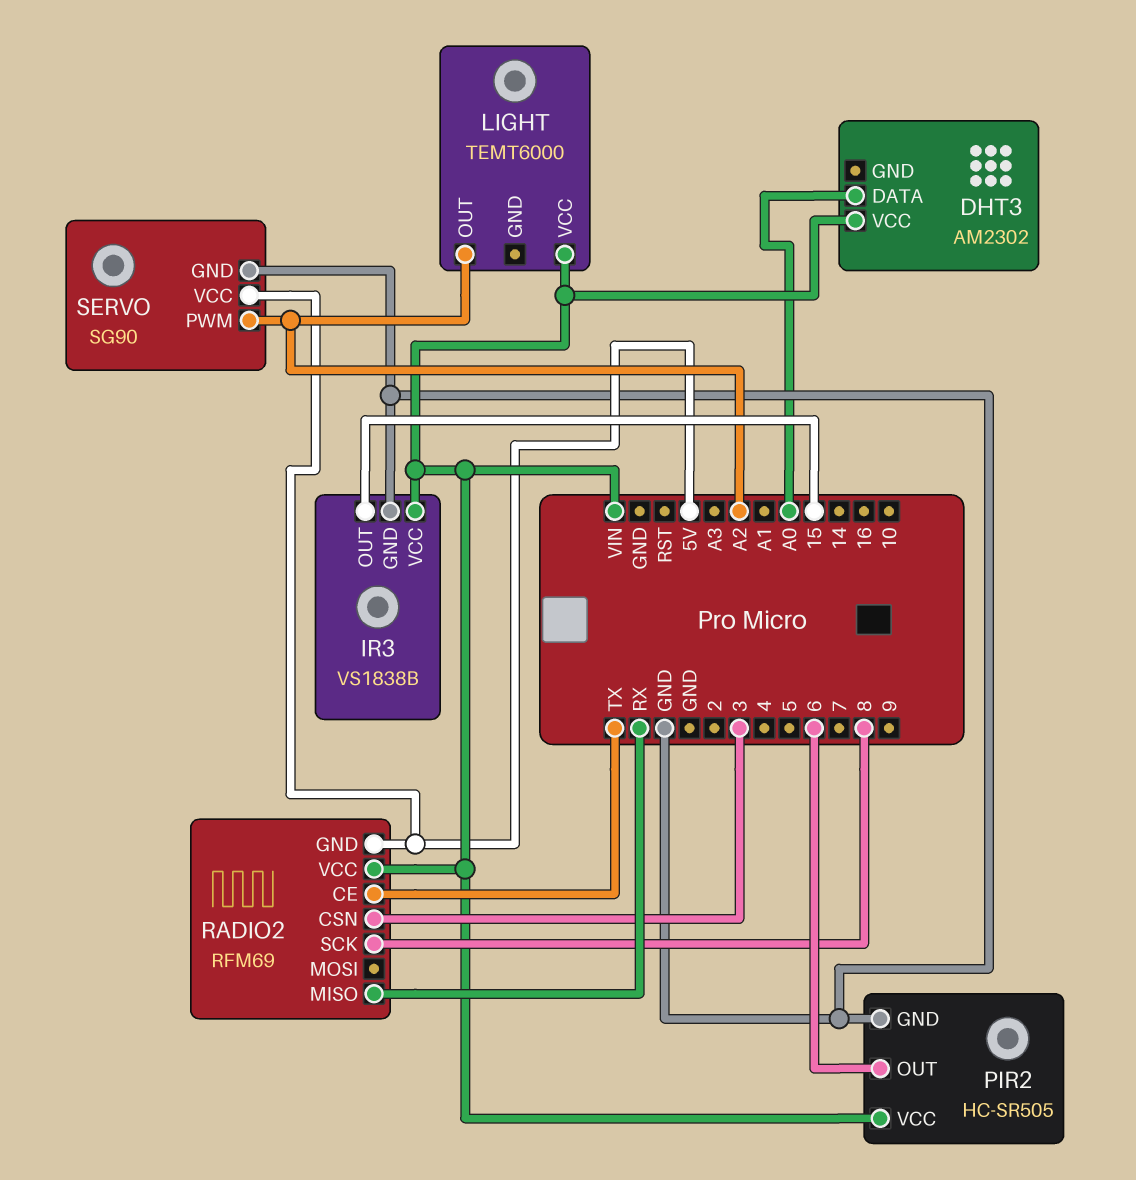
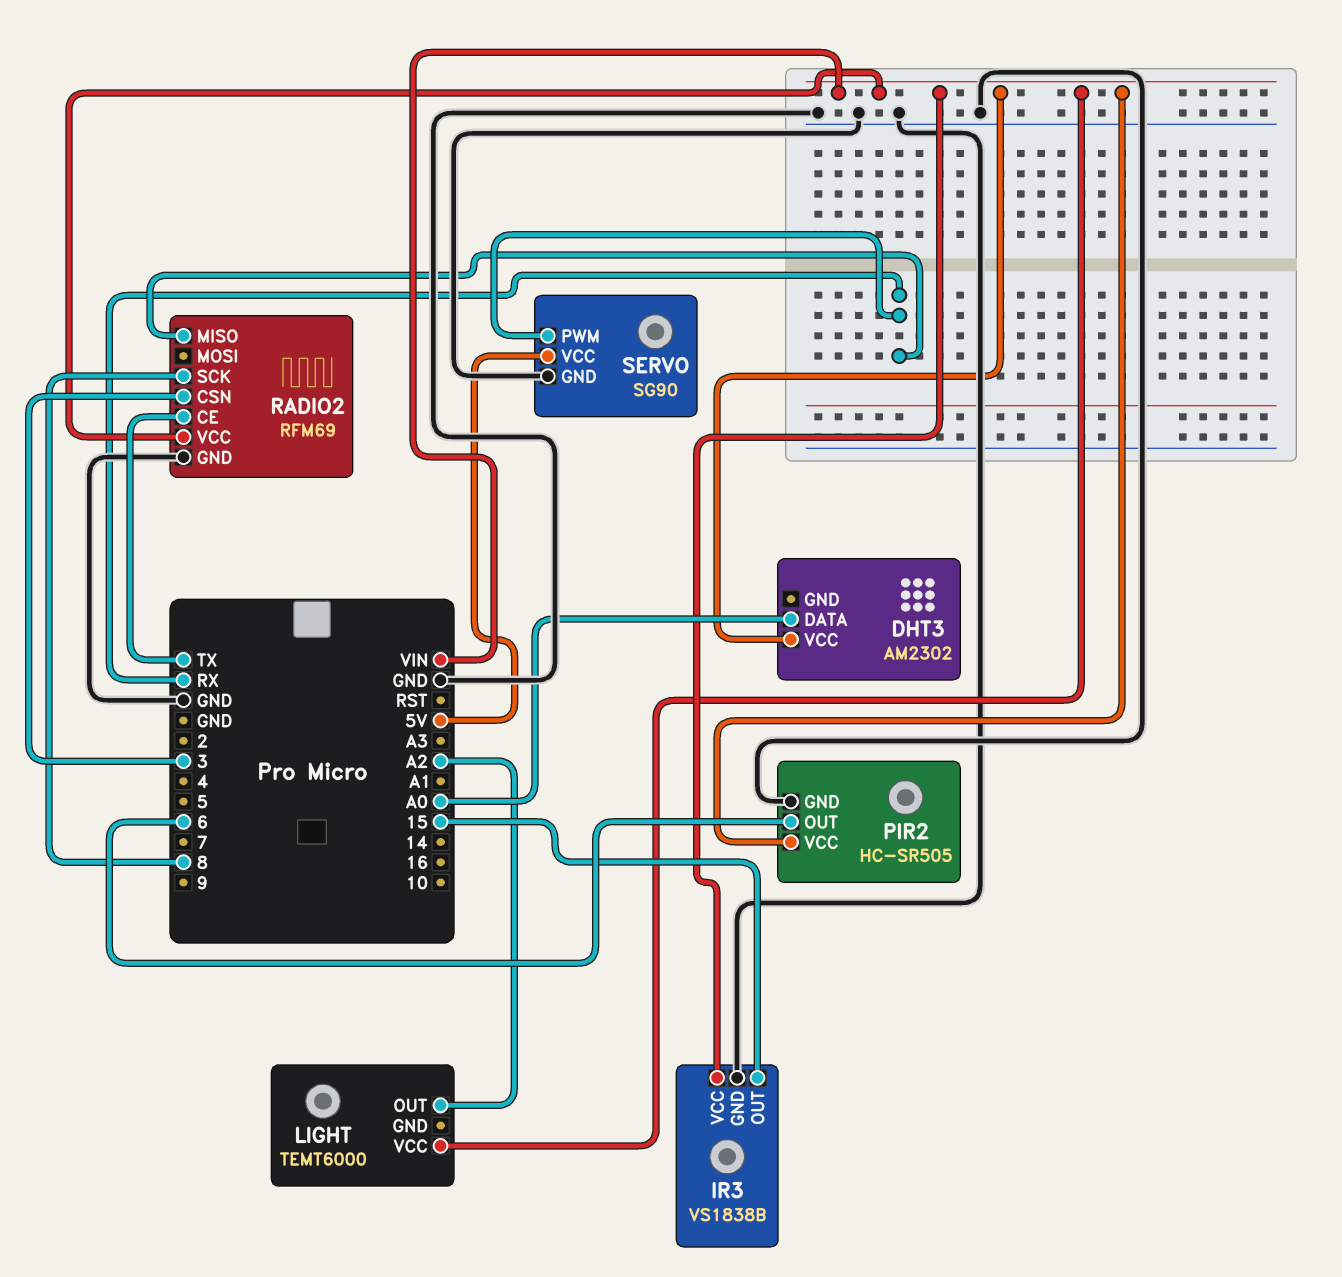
RADIO2 pin GND: 5V -> GND
SERVO pin PWM: A2 -> RX

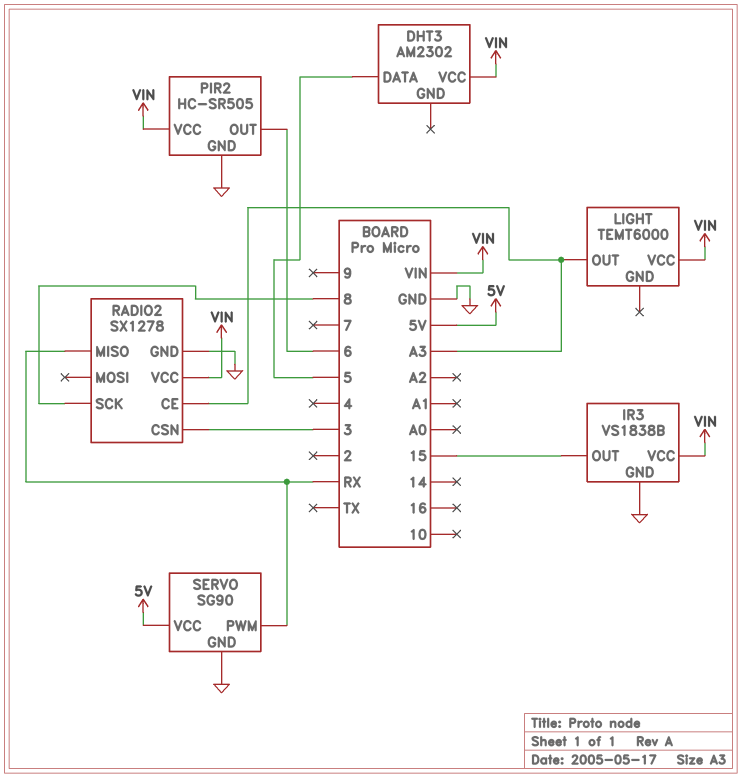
DHT3 pin DATA: A0 -> 5
LIGHT pin OUT: A2 -> A3
RADIO2: RFM69 -> SX1278
RADIO2 pin CE: TX -> A3

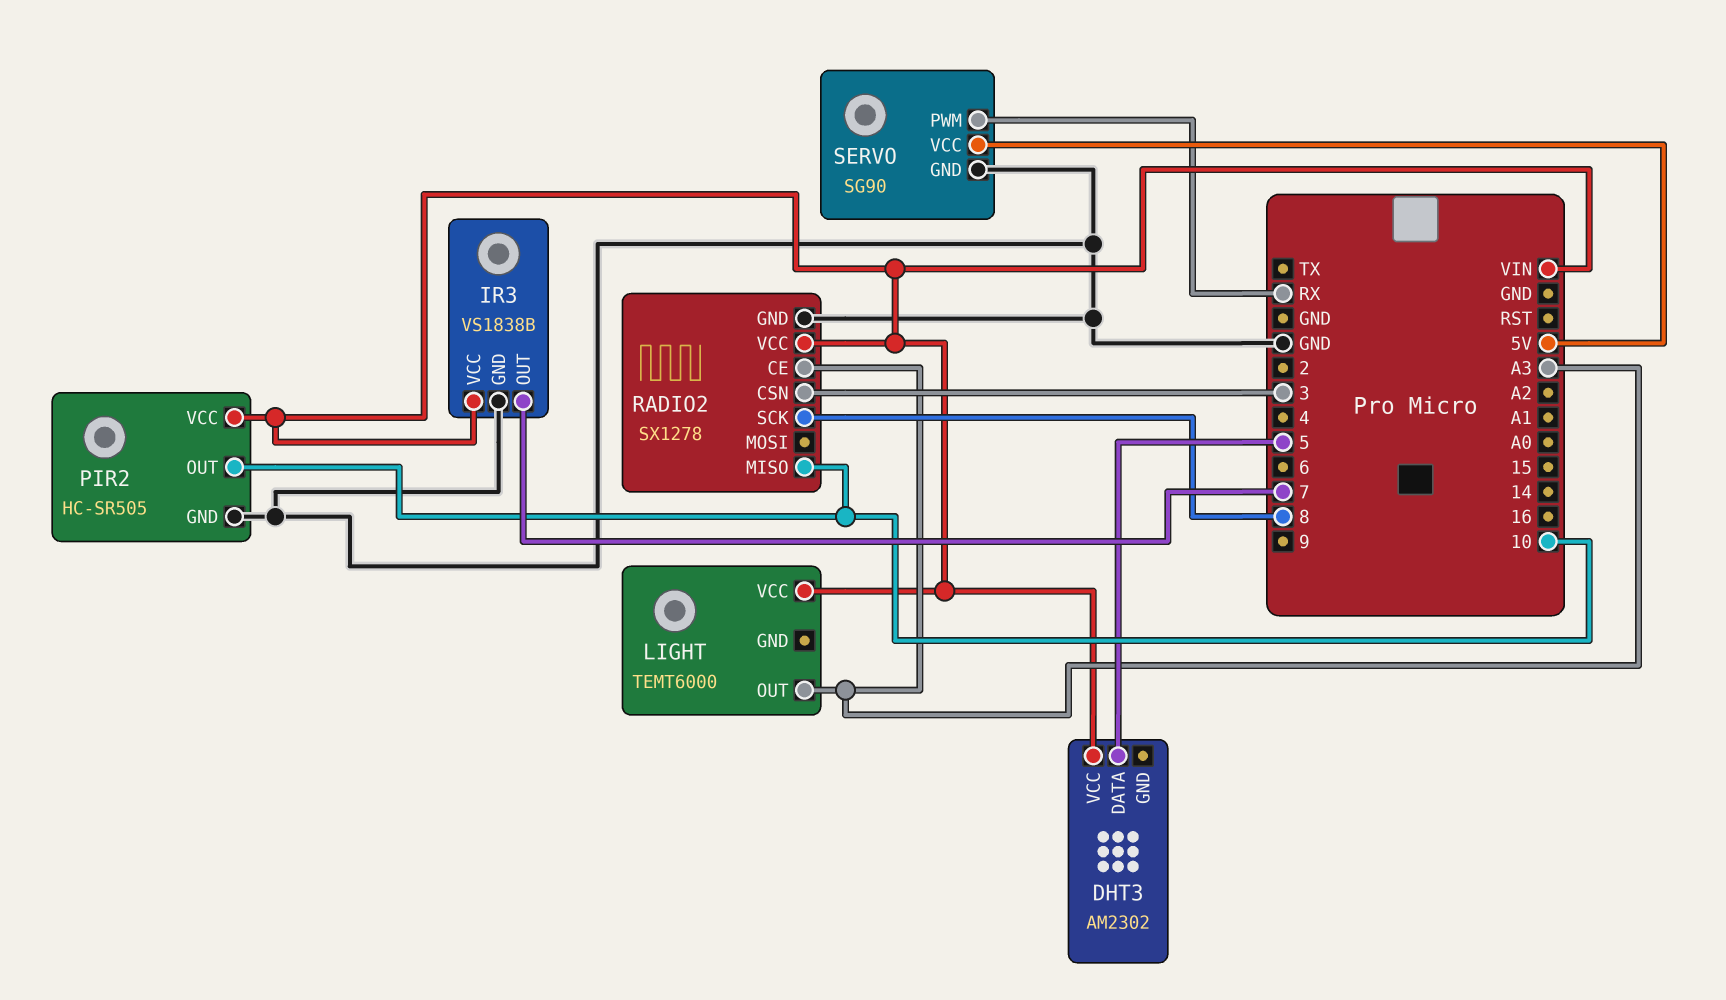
IR3 pin OUT: 15 -> 7
PIR2 pin OUT: 6 -> 10
RADIO2 pin MISO: RX -> 10

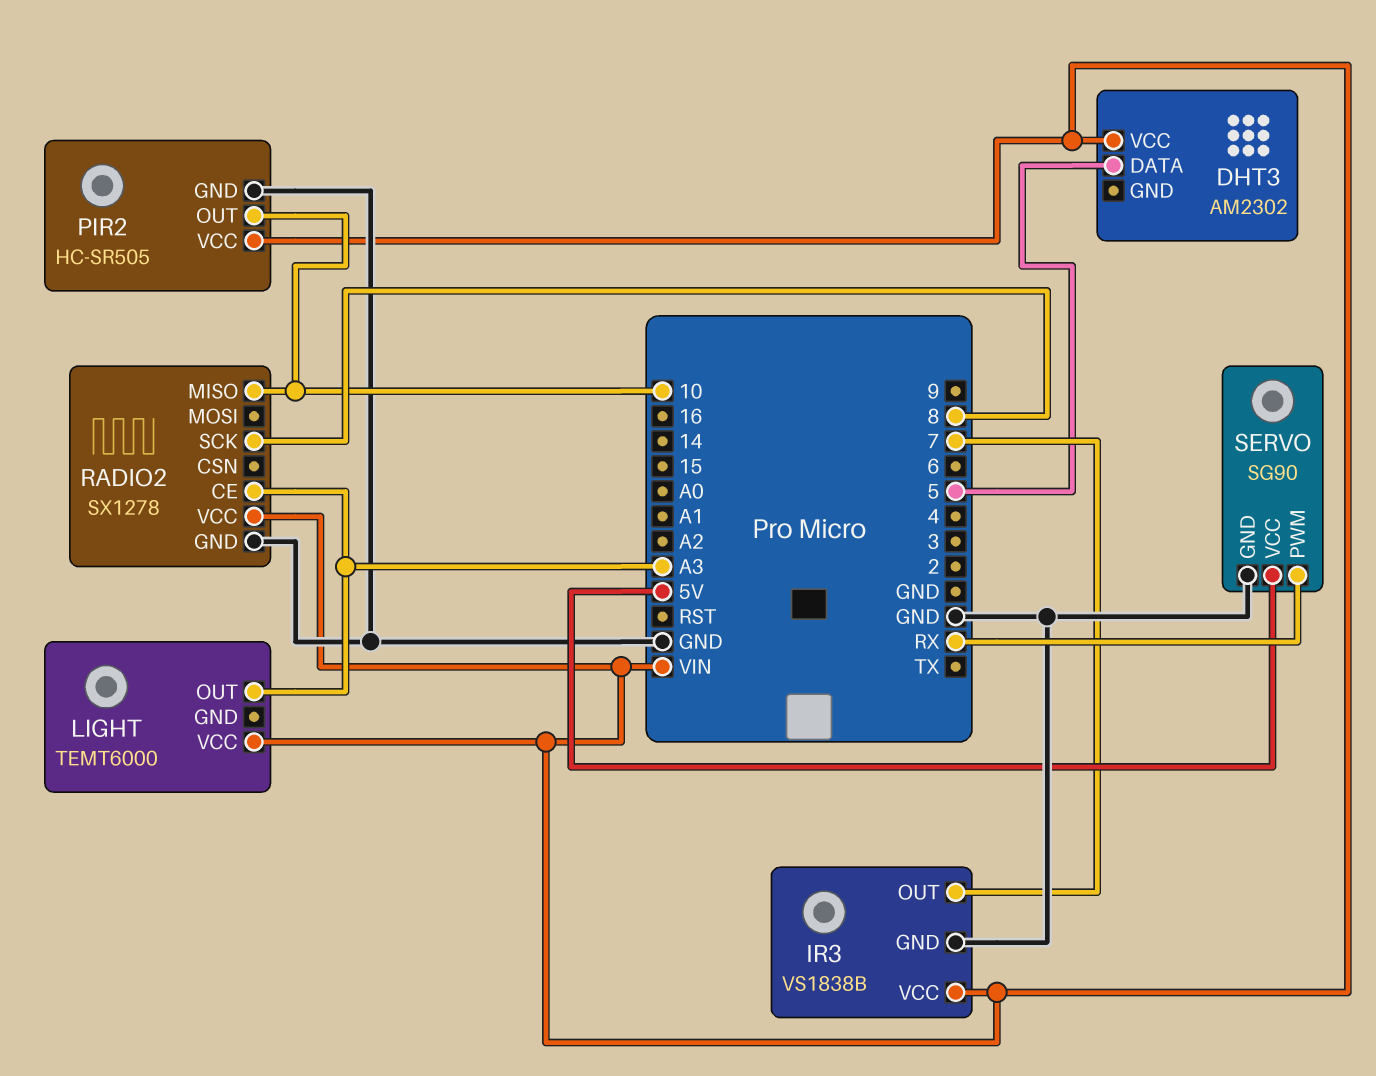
RADIO2 pin CSN: 3 -> none

